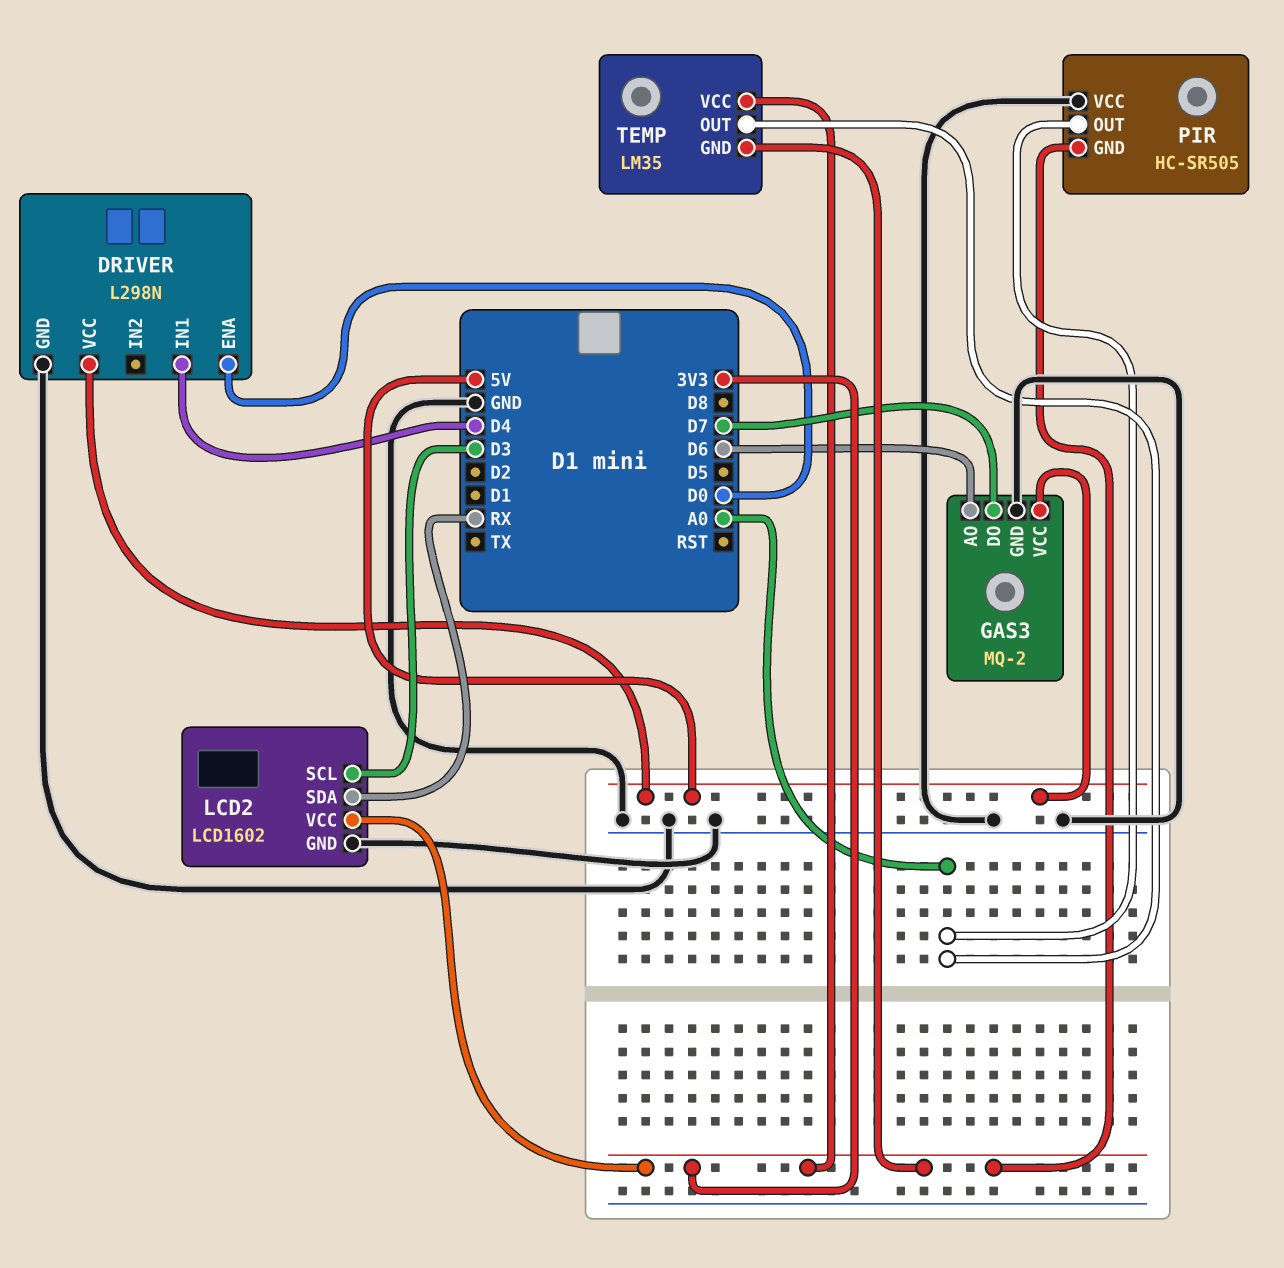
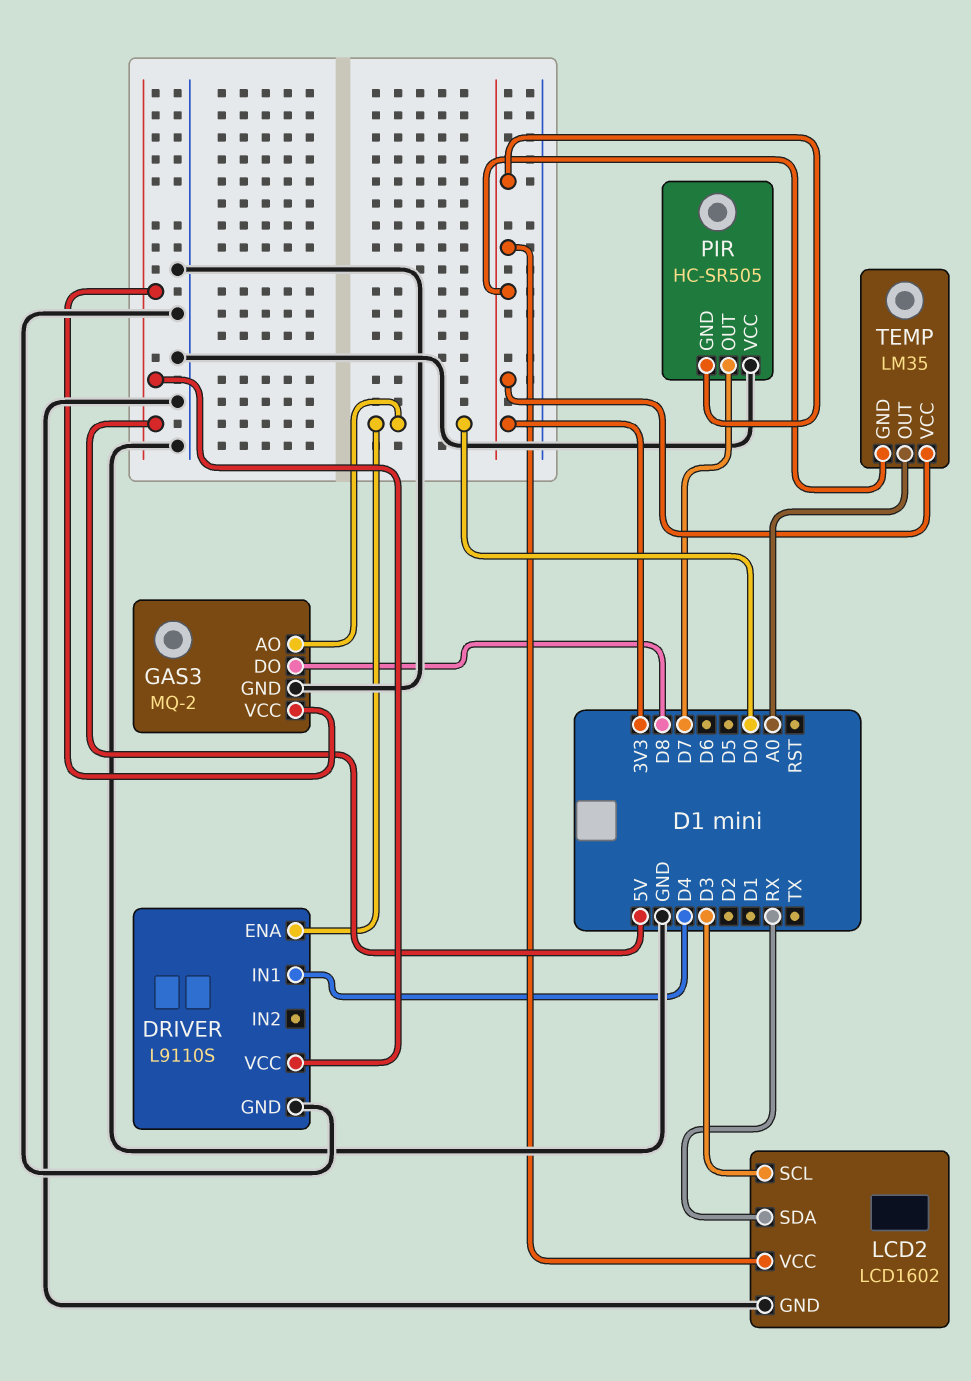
DRIVER: L298N -> L9110S
GAS3 pin AO: D6 -> D0
GAS3 pin DO: D7 -> D8
PIR pin OUT: A0 -> D7

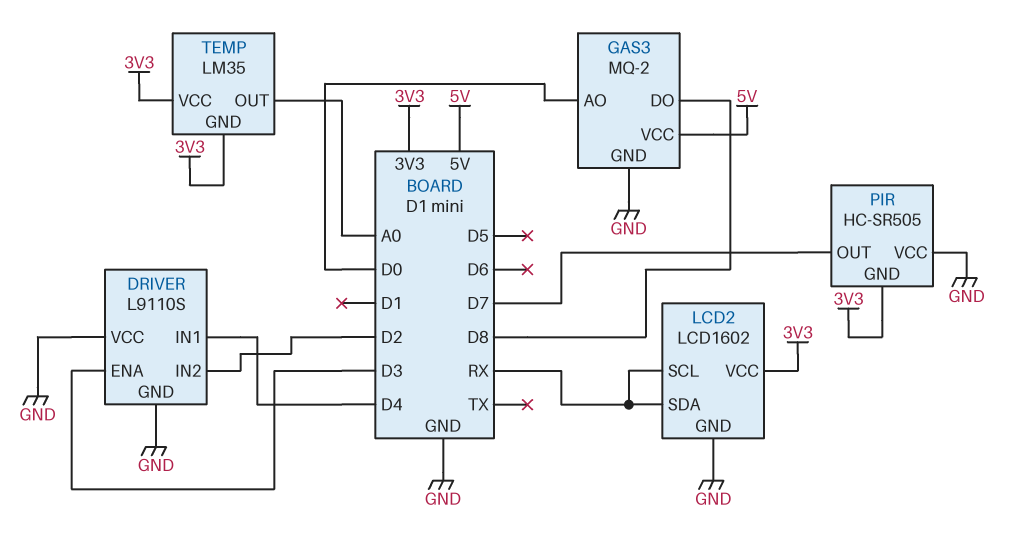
DRIVER pin ENA: D0 -> D3
DRIVER pin IN2: none -> D2
DRIVER pin VCC: 5V -> GND
LCD2 pin SCL: D3 -> RX

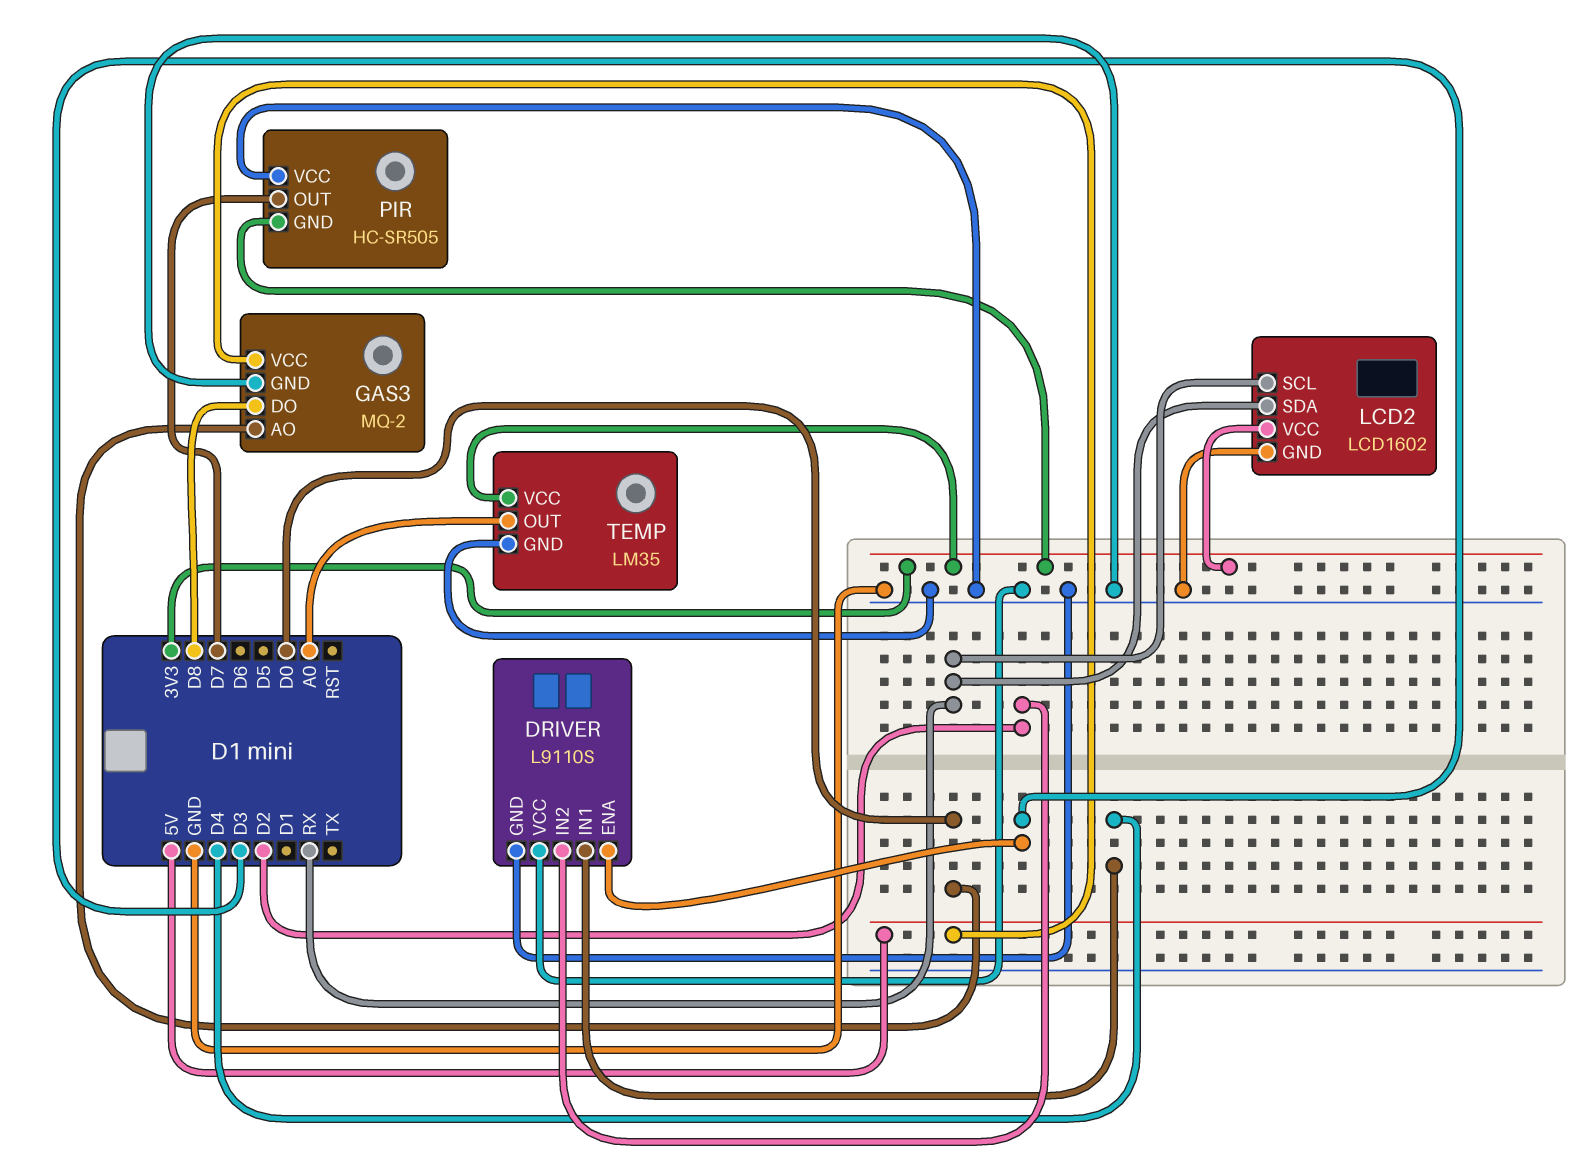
TEMP pin GND: 3V3 -> GND

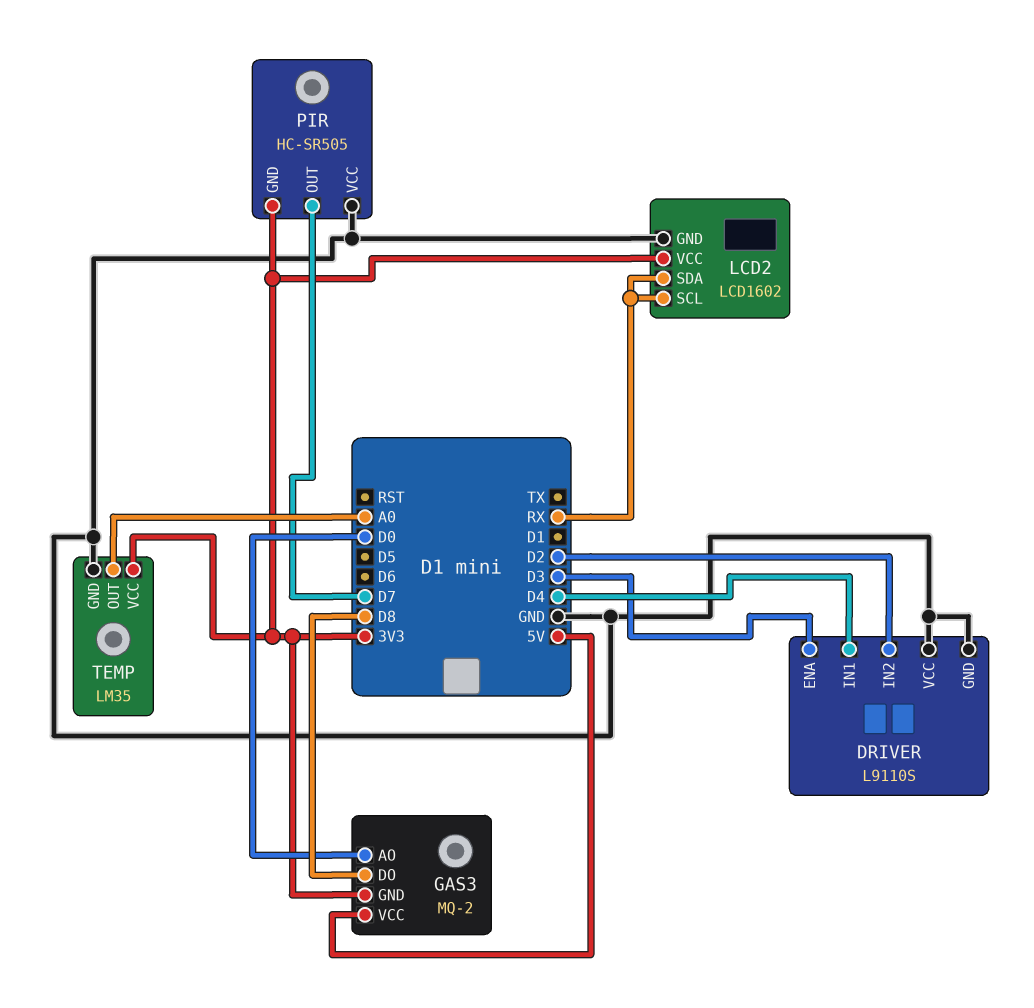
GAS3 pin GND: GND -> 3V3

